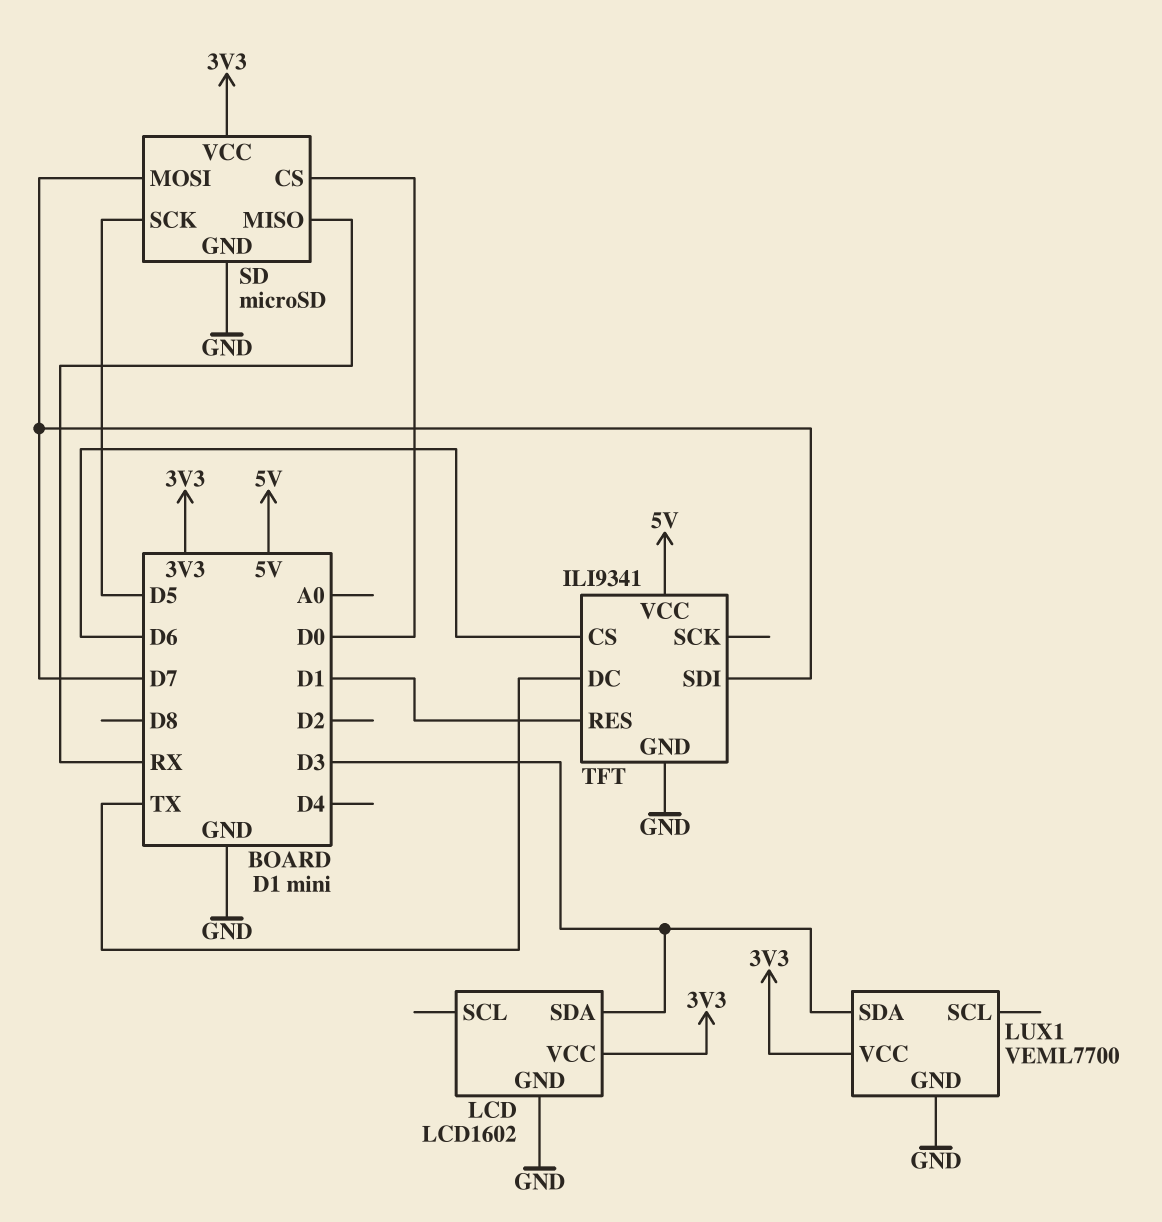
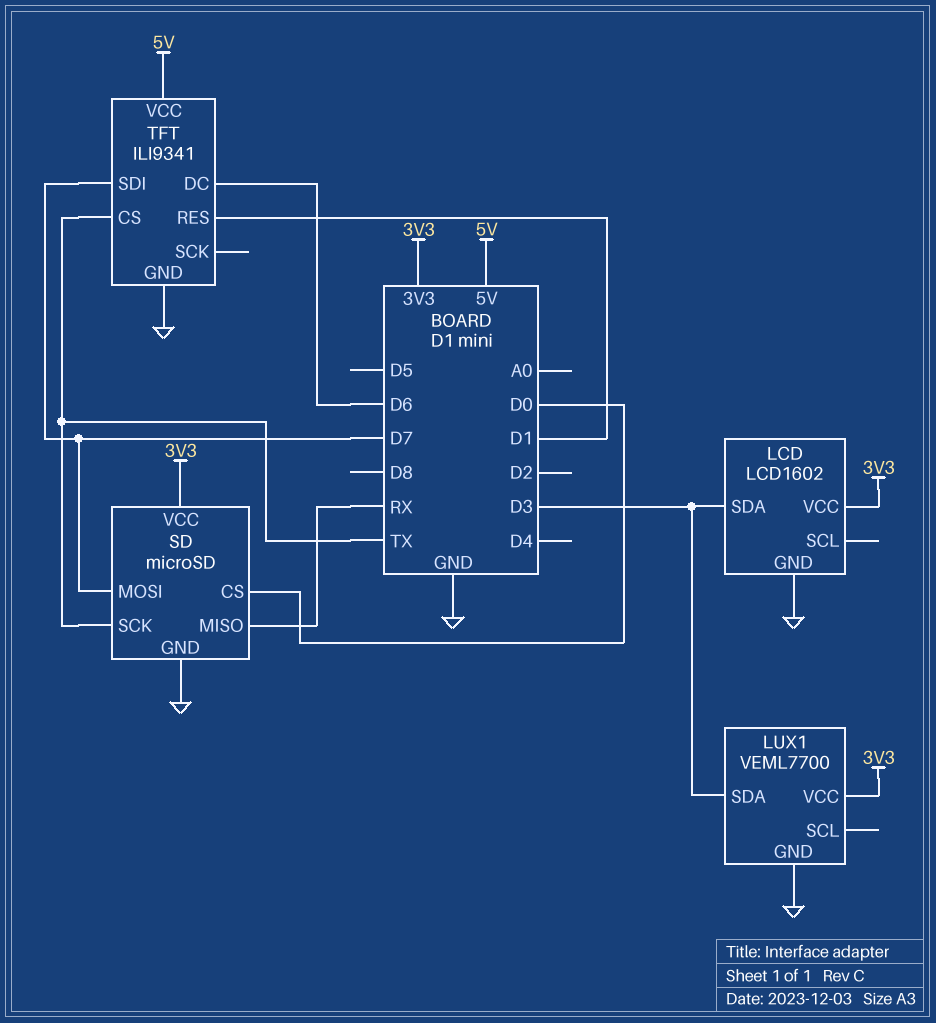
SD pin SCK: D5 -> TX
TFT pin CS: D6 -> TX
TFT pin DC: TX -> D6

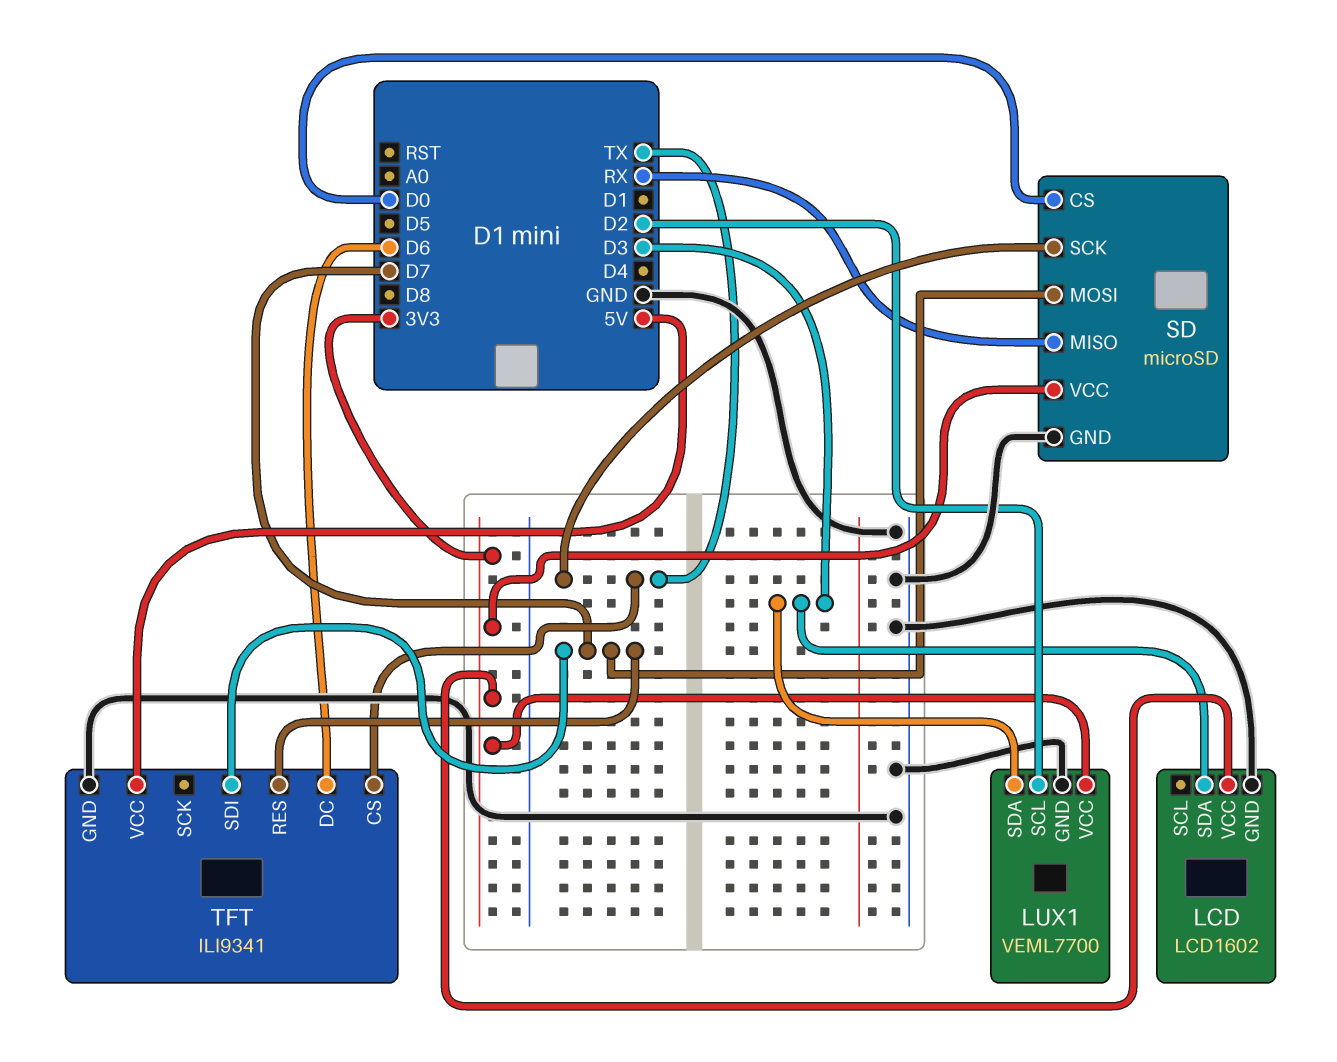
LUX1 pin SCL: none -> D2
TFT pin RES: D1 -> D7

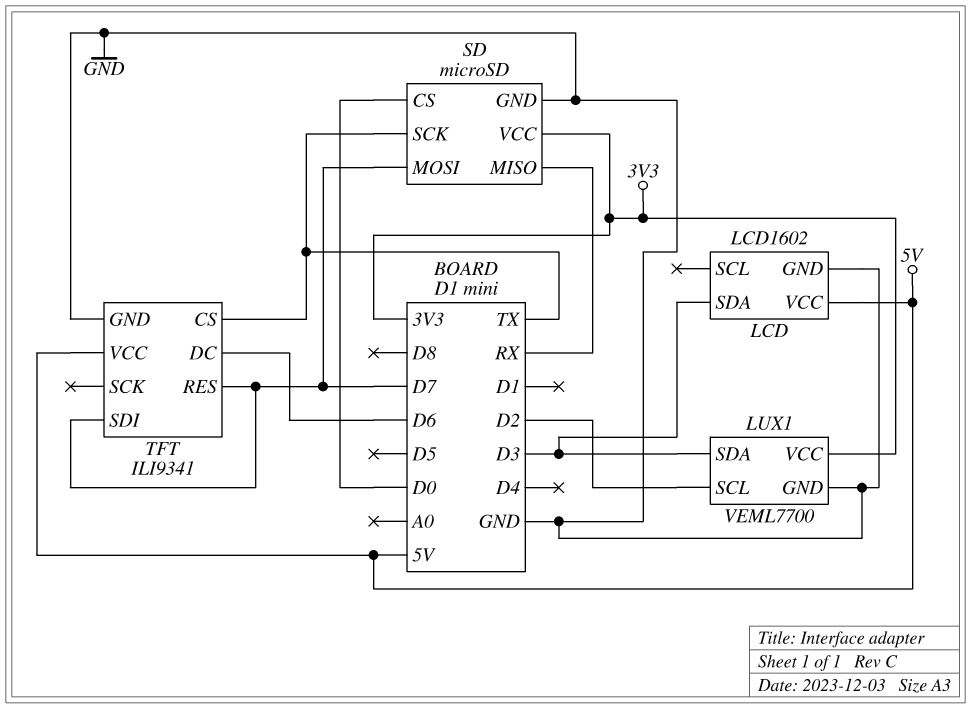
LCD pin VCC: 3V3 -> 5V

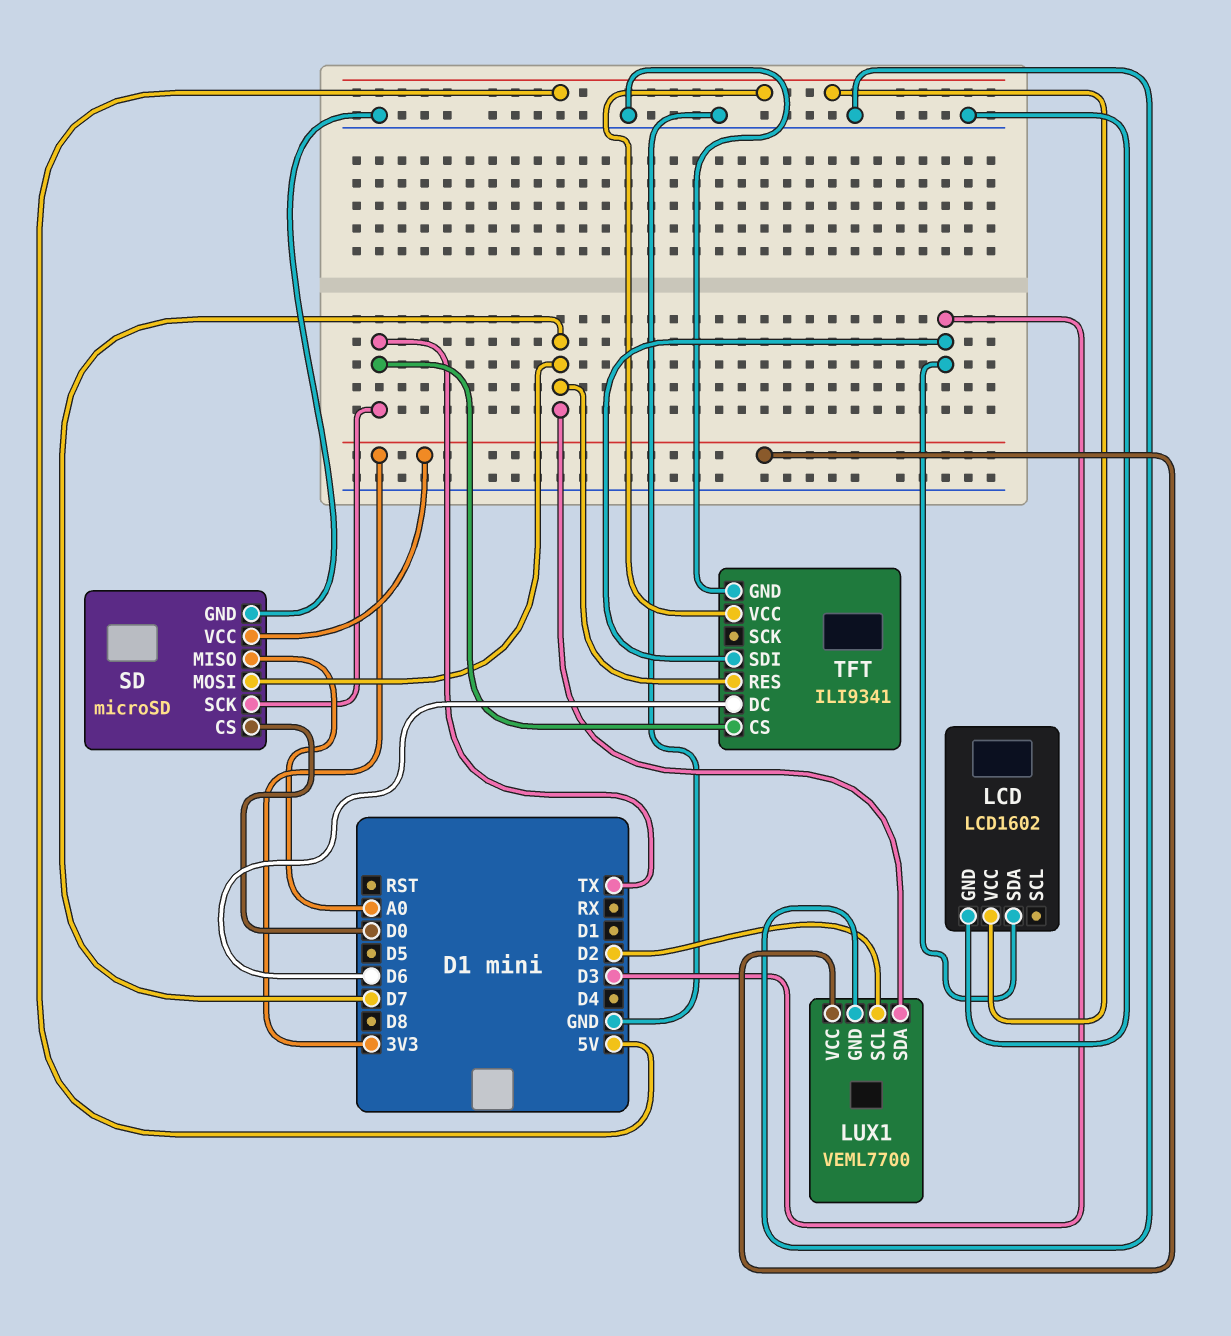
LUX1 pin SDA: D3 -> D7
SD pin MISO: RX -> A0
TFT pin SDI: D7 -> D3

